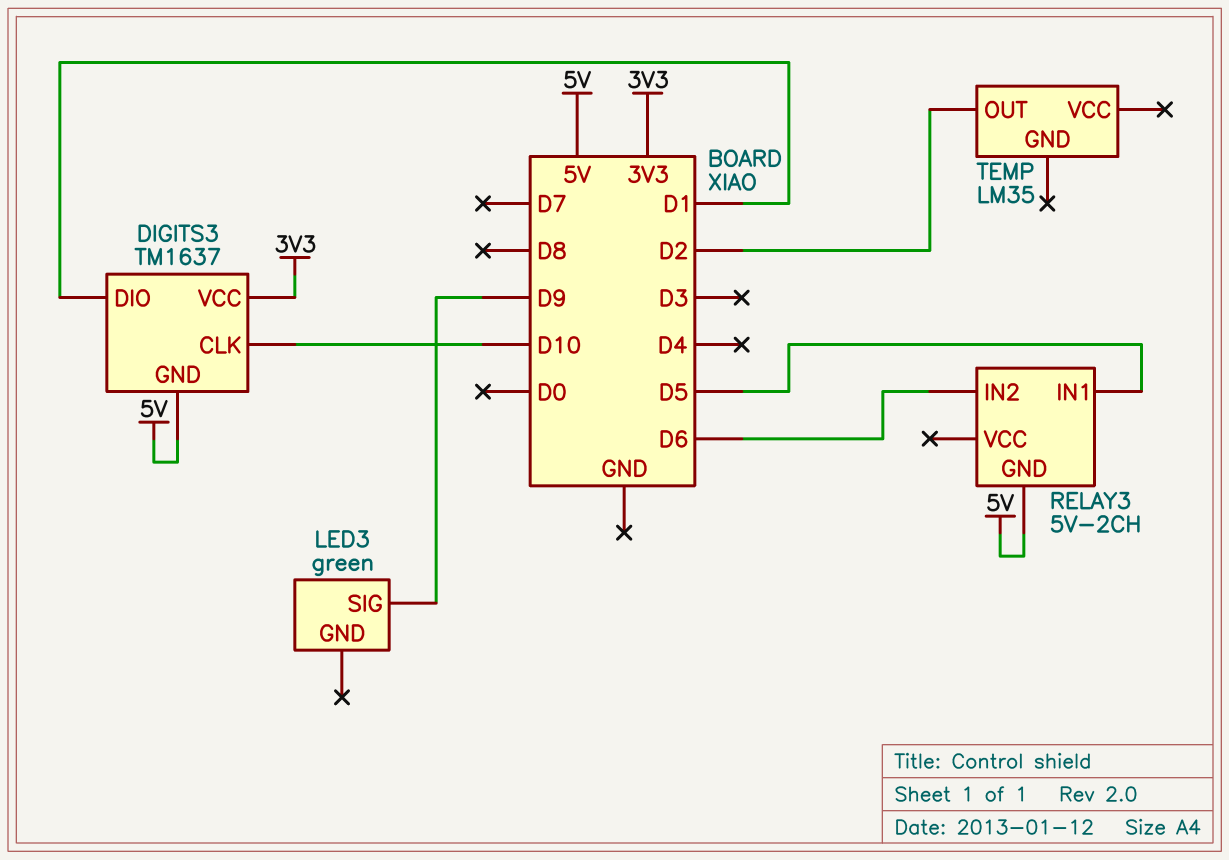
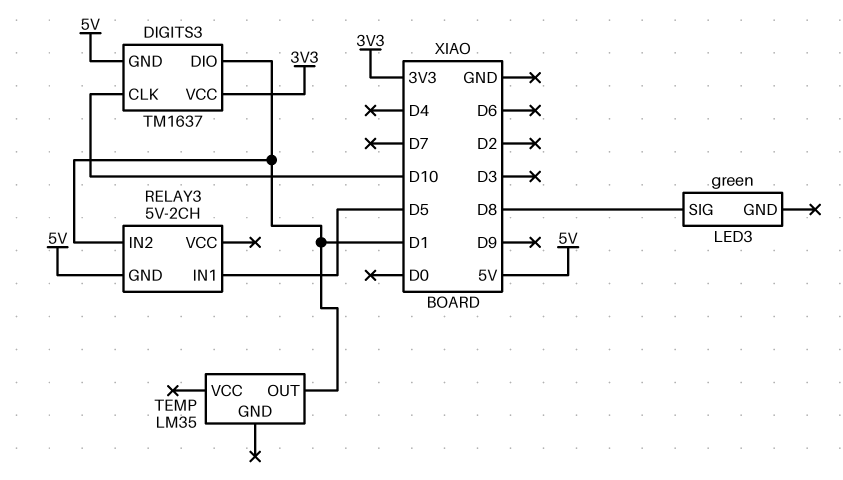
LED3 pin SIG: D9 -> D8
RELAY3 pin IN2: D6 -> D1
TEMP pin OUT: D2 -> D1

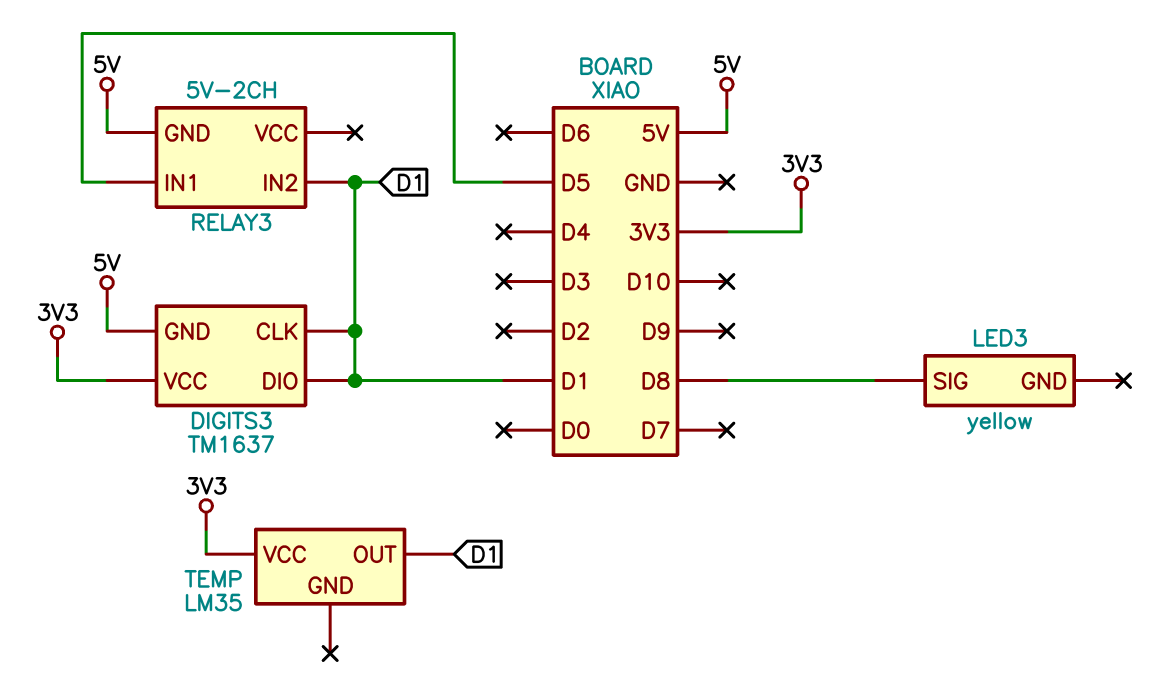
DIGITS3 pin CLK: D10 -> D1
LED3: green -> yellow
TEMP pin VCC: none -> 3V3

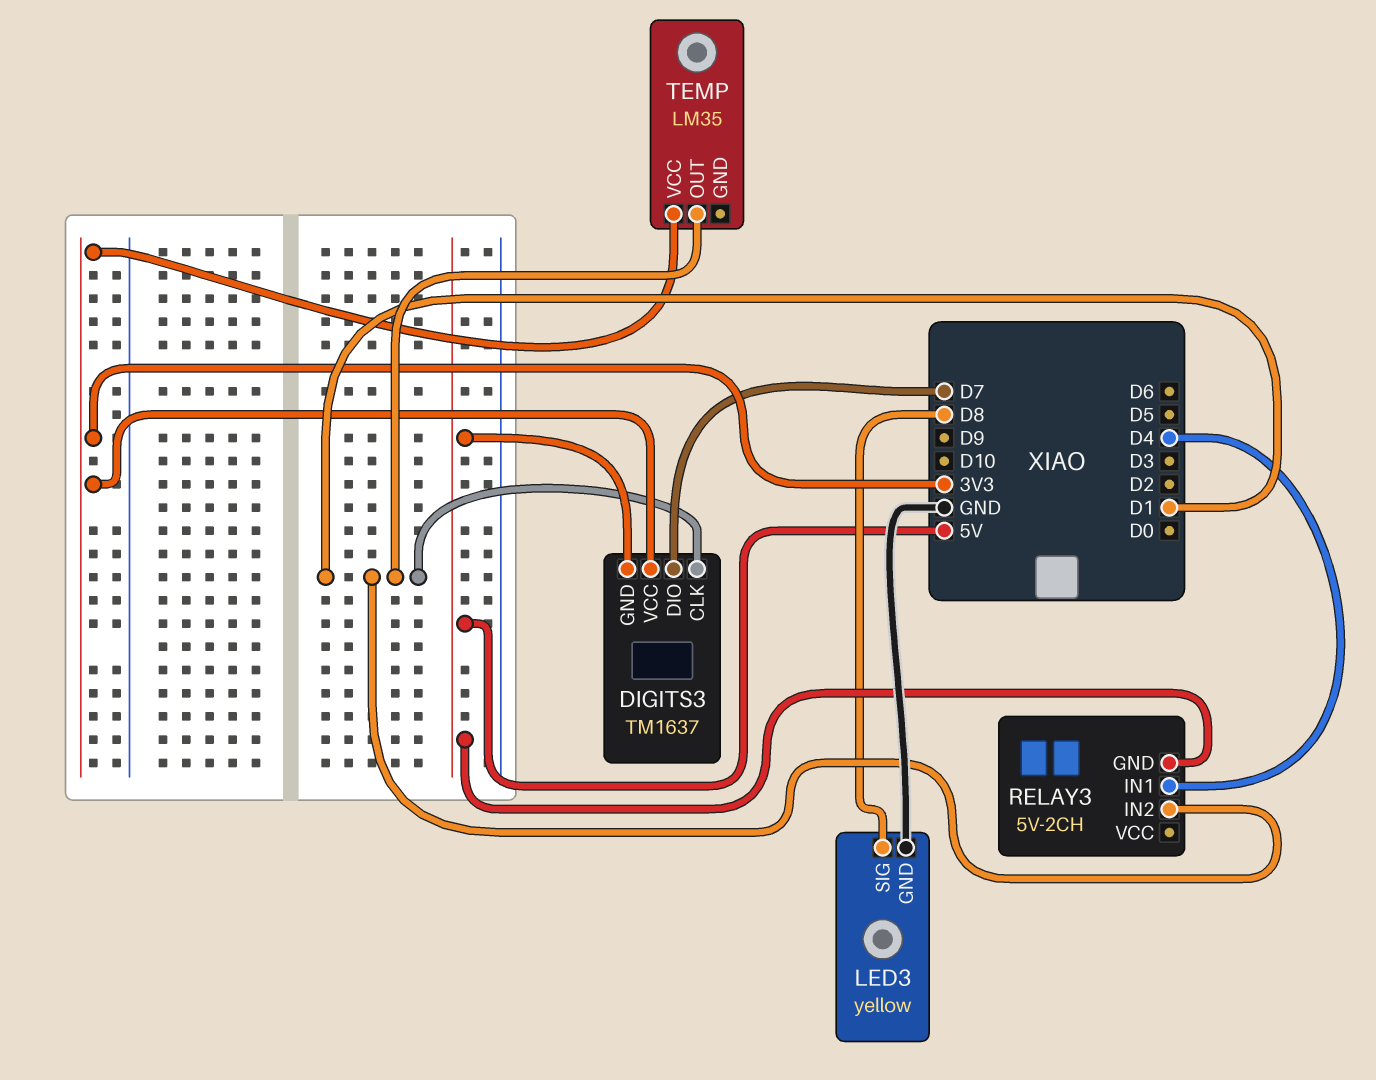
DIGITS3 pin DIO: D1 -> D7
LED3 pin GND: none -> GND
RELAY3 pin IN1: D5 -> D4

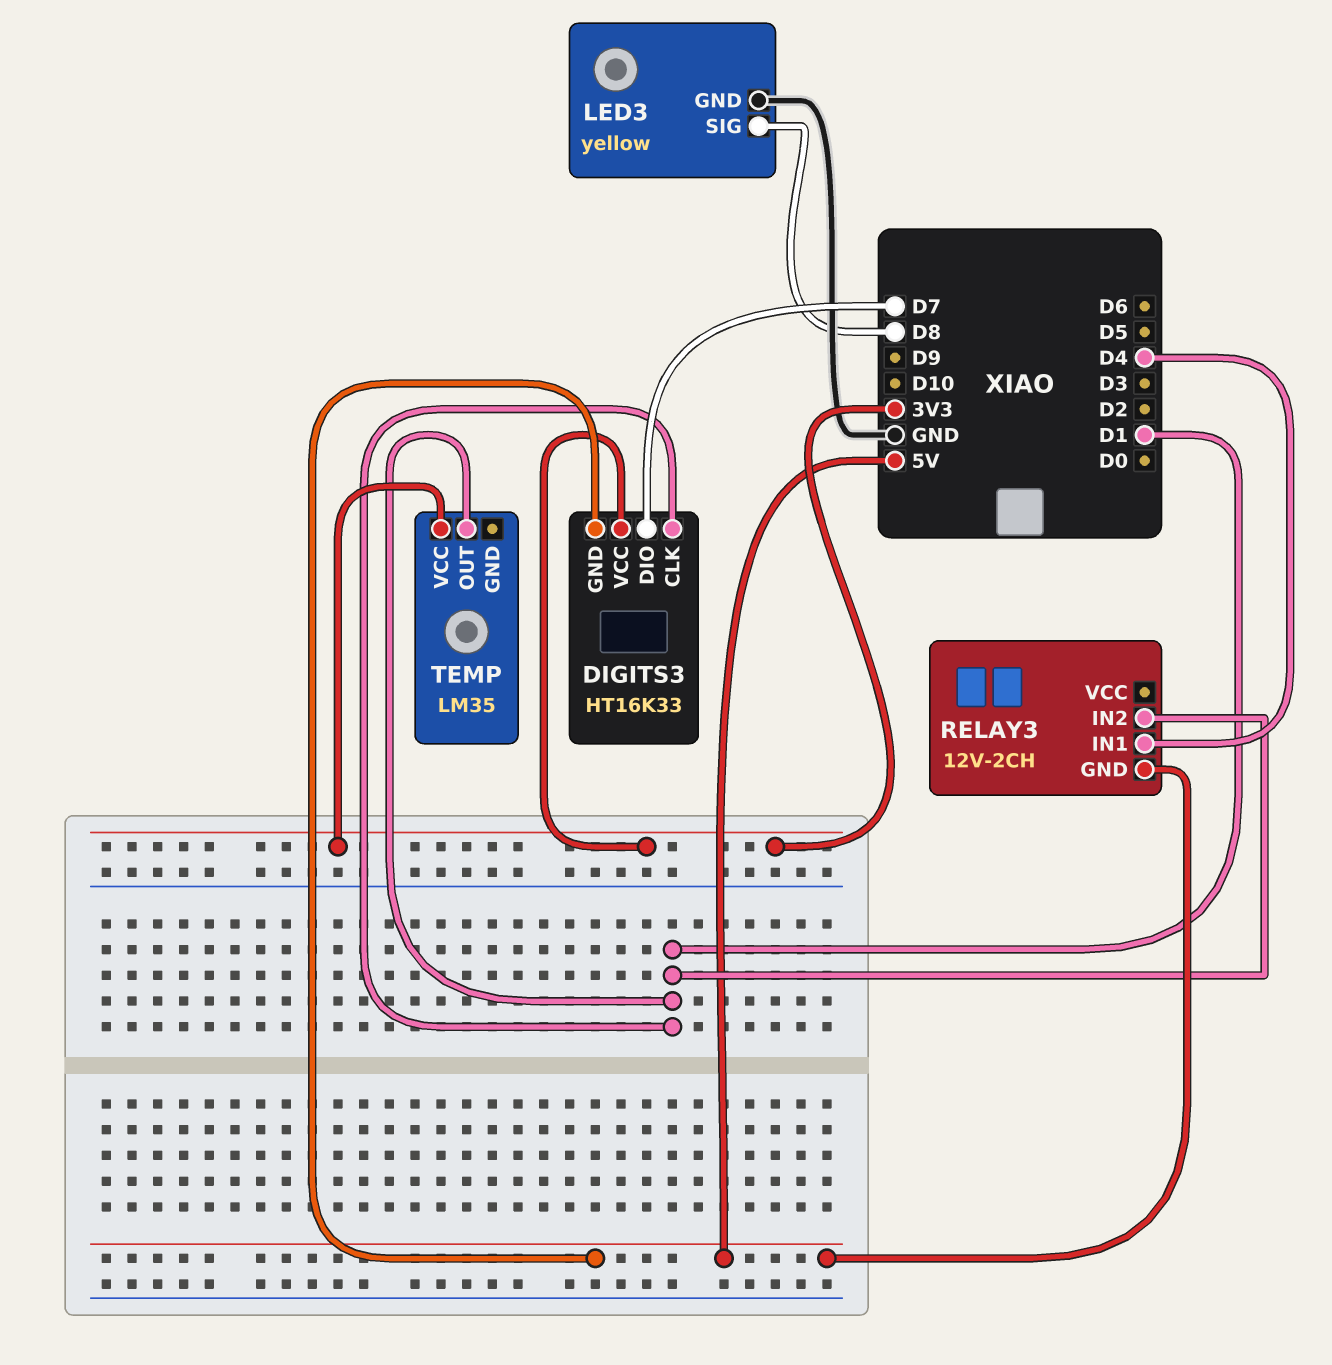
DIGITS3: TM1637 -> HT16K33
RELAY3: 5V-2CH -> 12V-2CH

